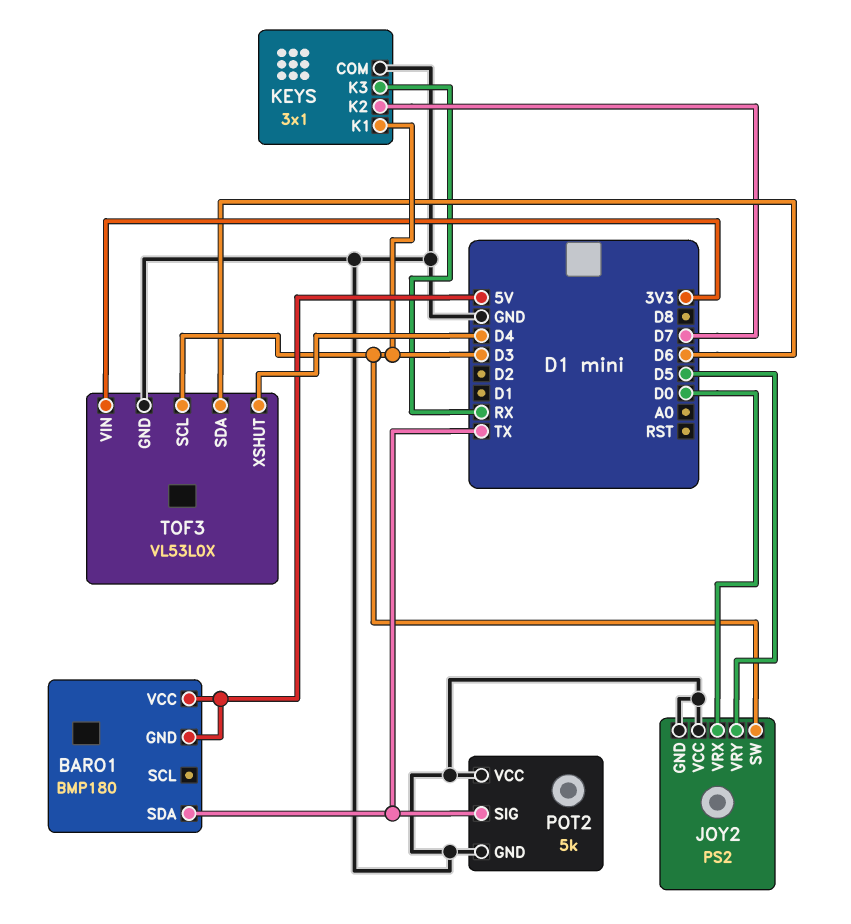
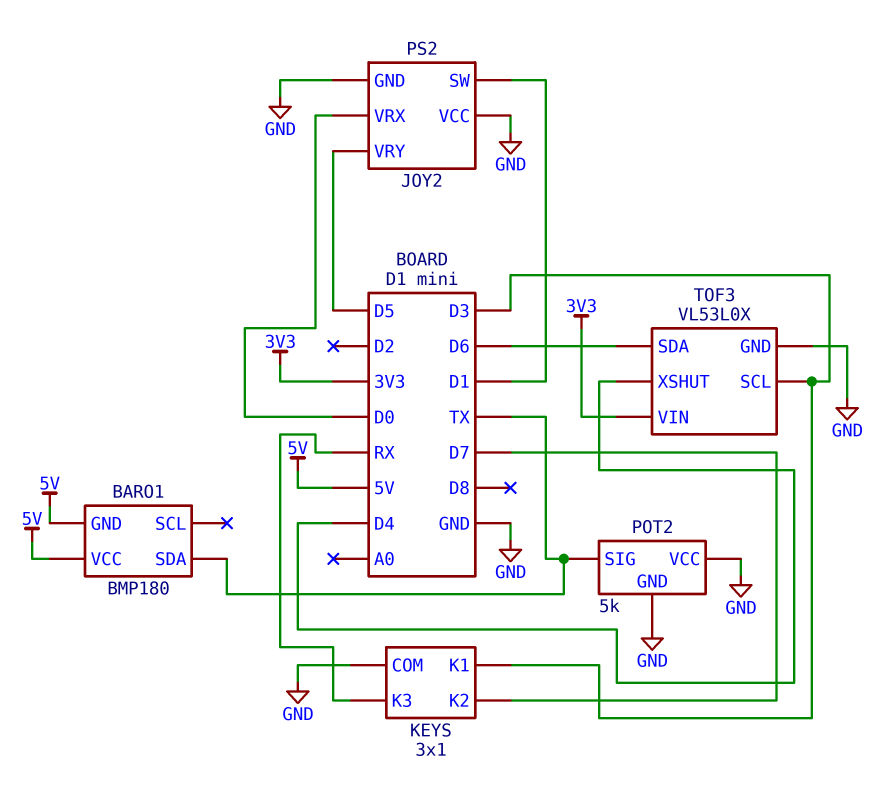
JOY2 pin SW: D3 -> D1

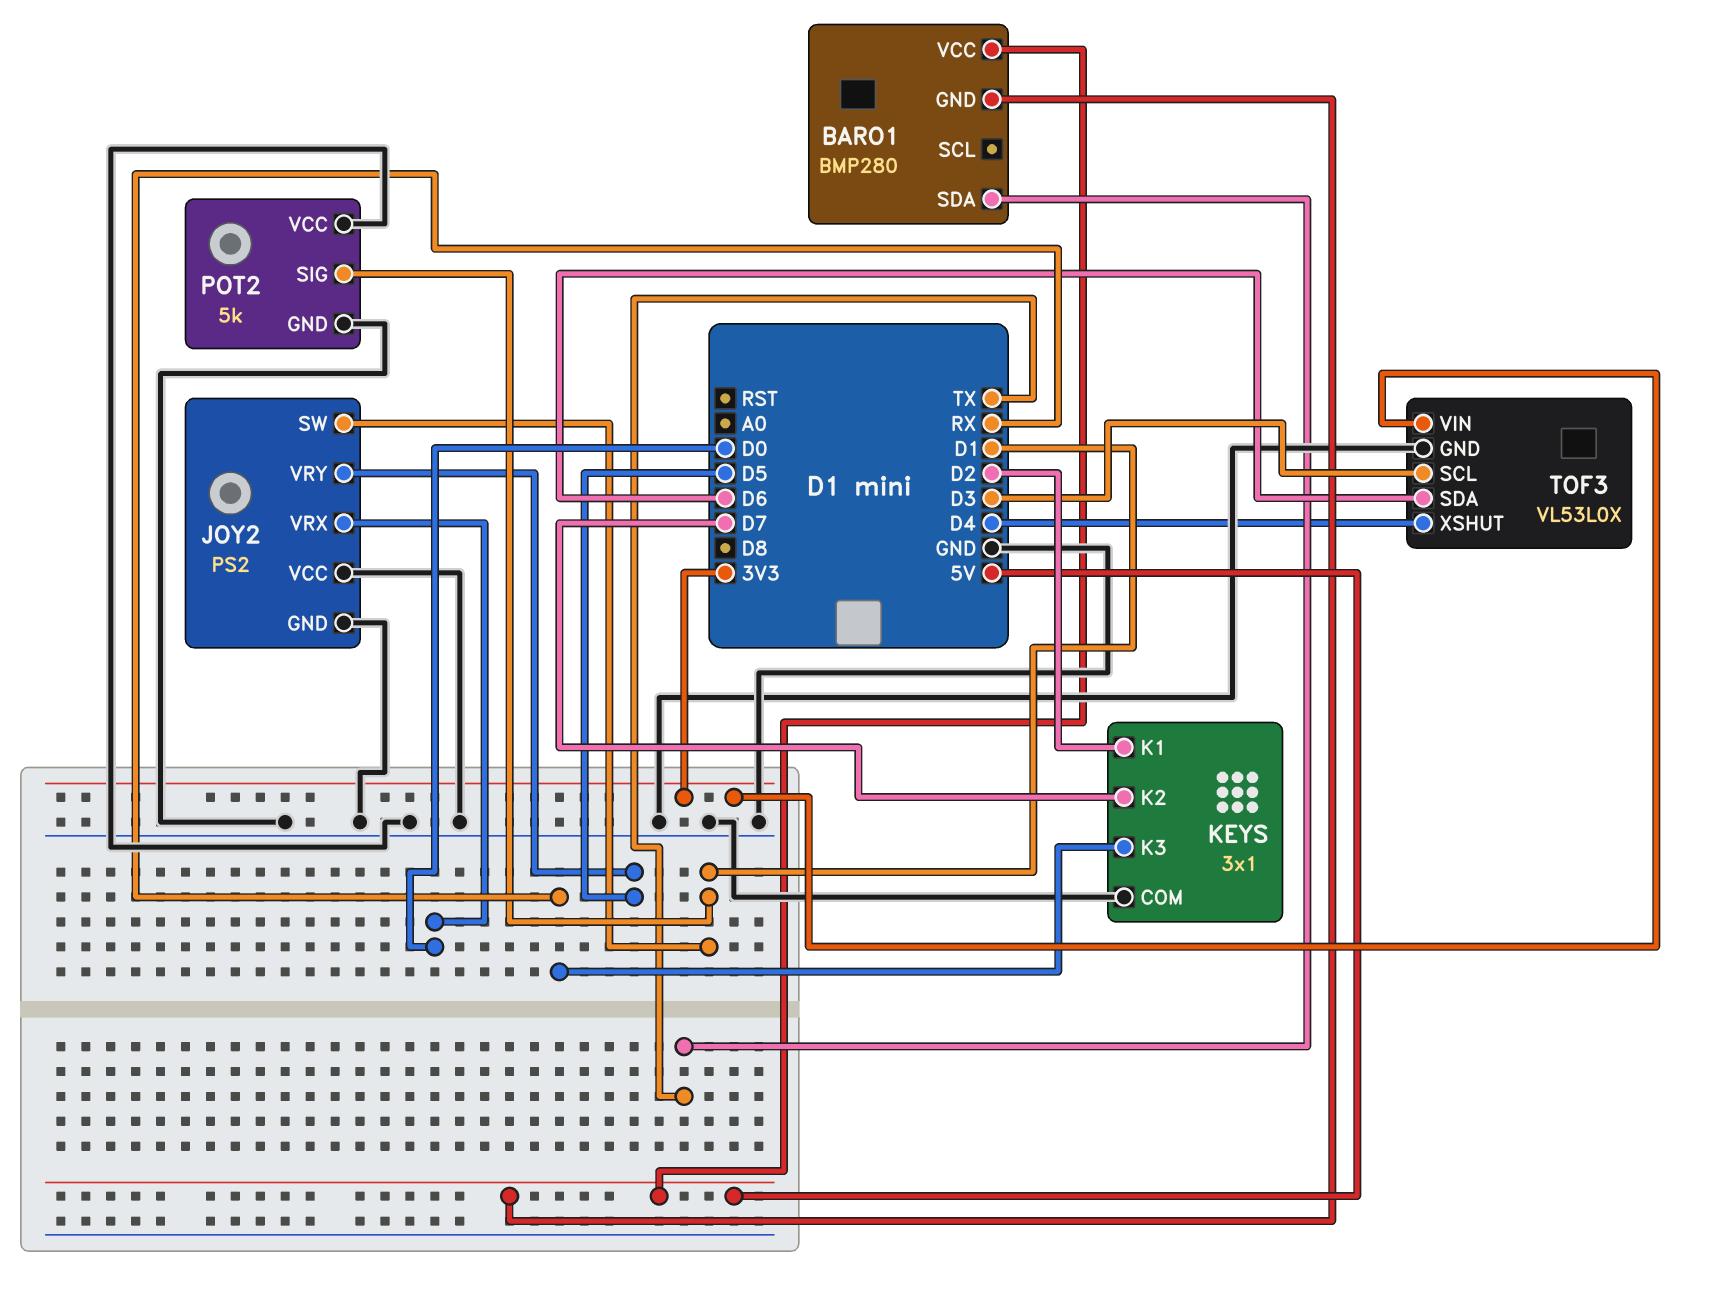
BARO1: BMP180 -> BMP280
KEYS pin K1: D3 -> D2
POT2 pin SIG: TX -> D1

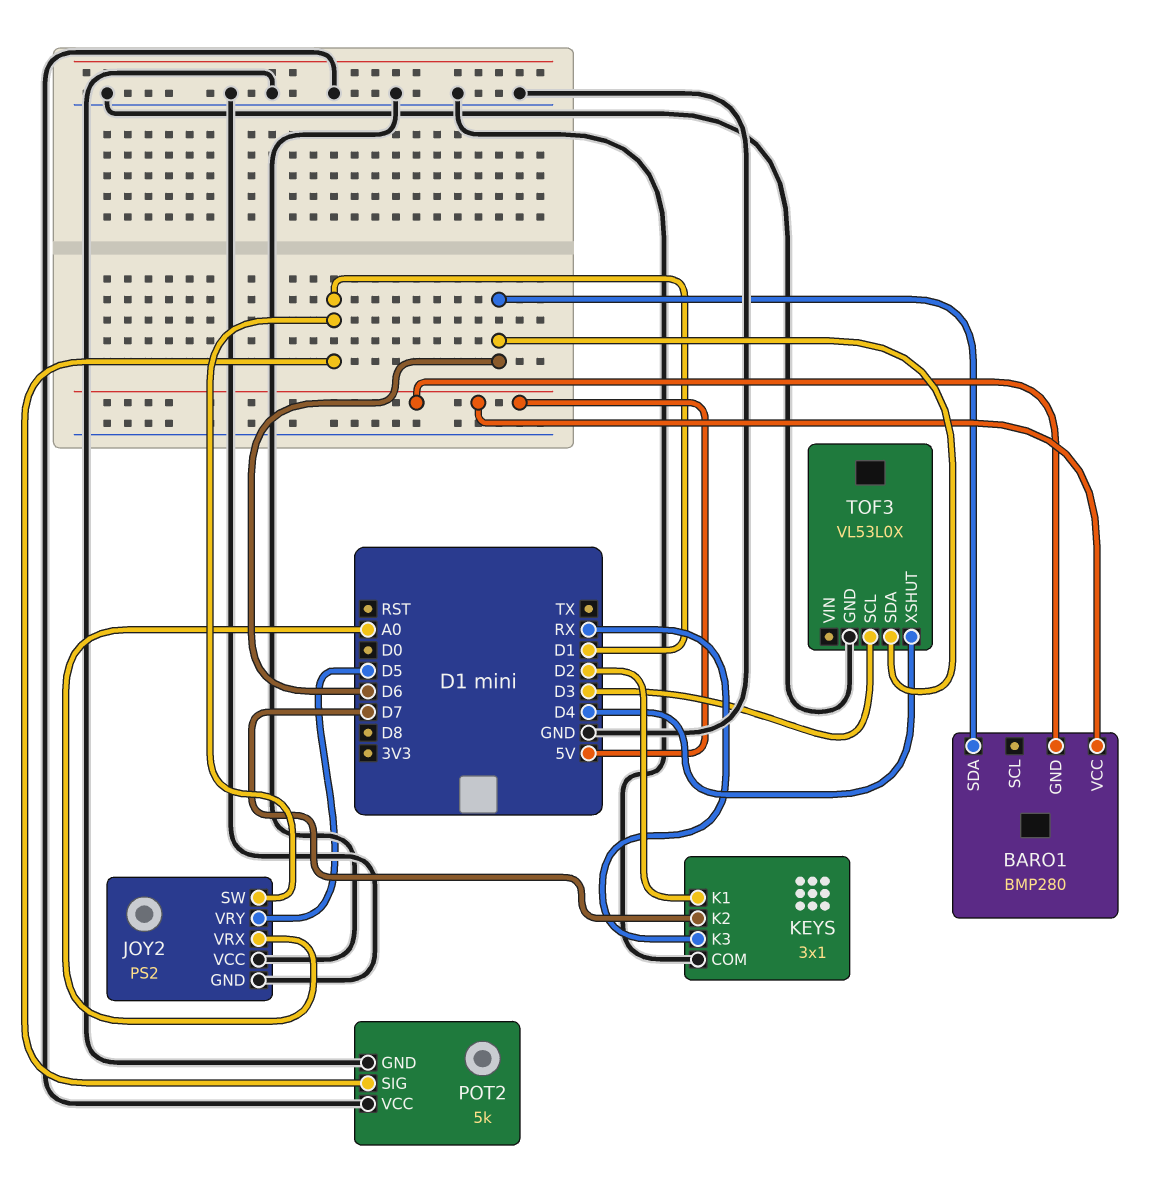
BARO1 pin SDA: TX -> D6
JOY2 pin VRX: D0 -> A0
TOF3 pin VIN: 3V3 -> none

